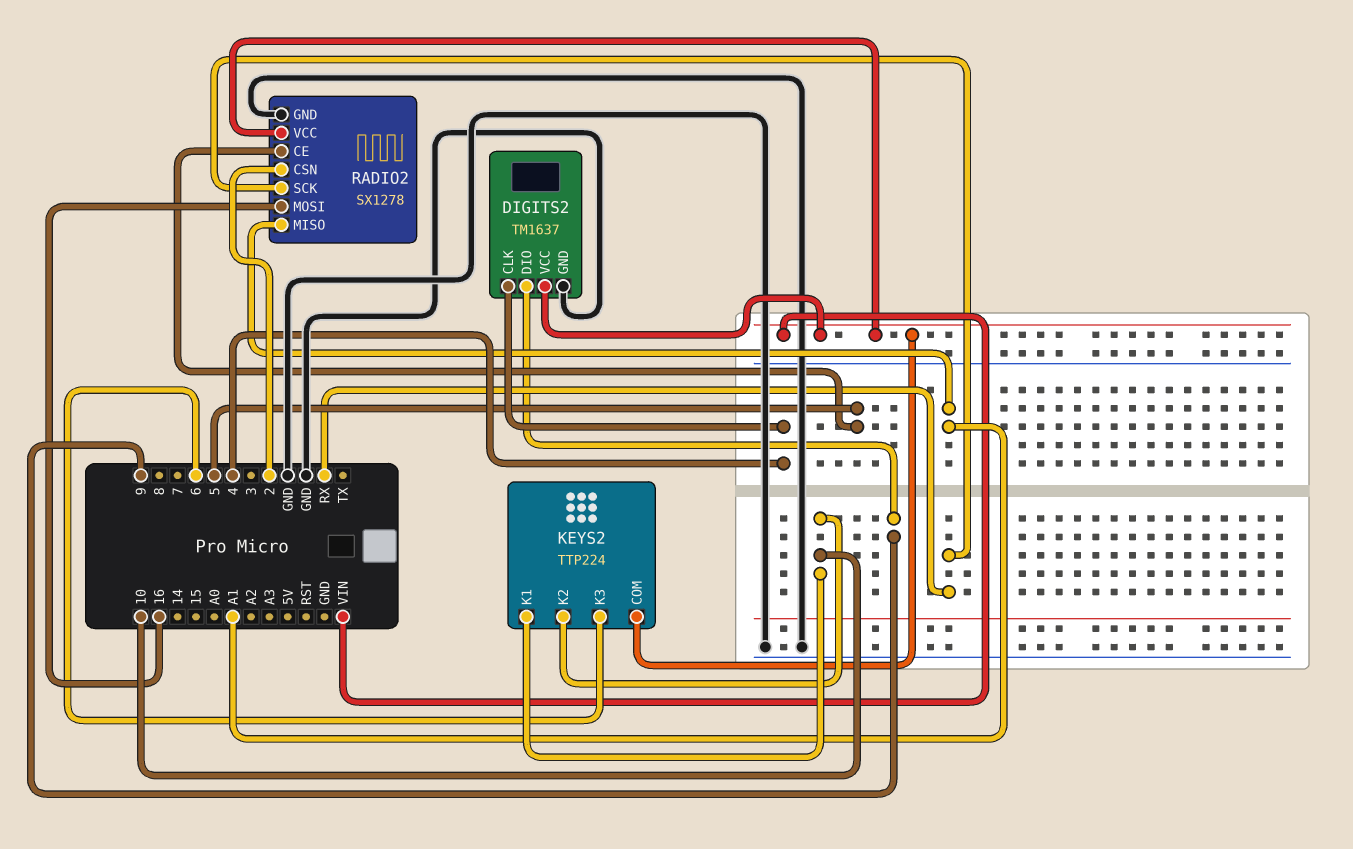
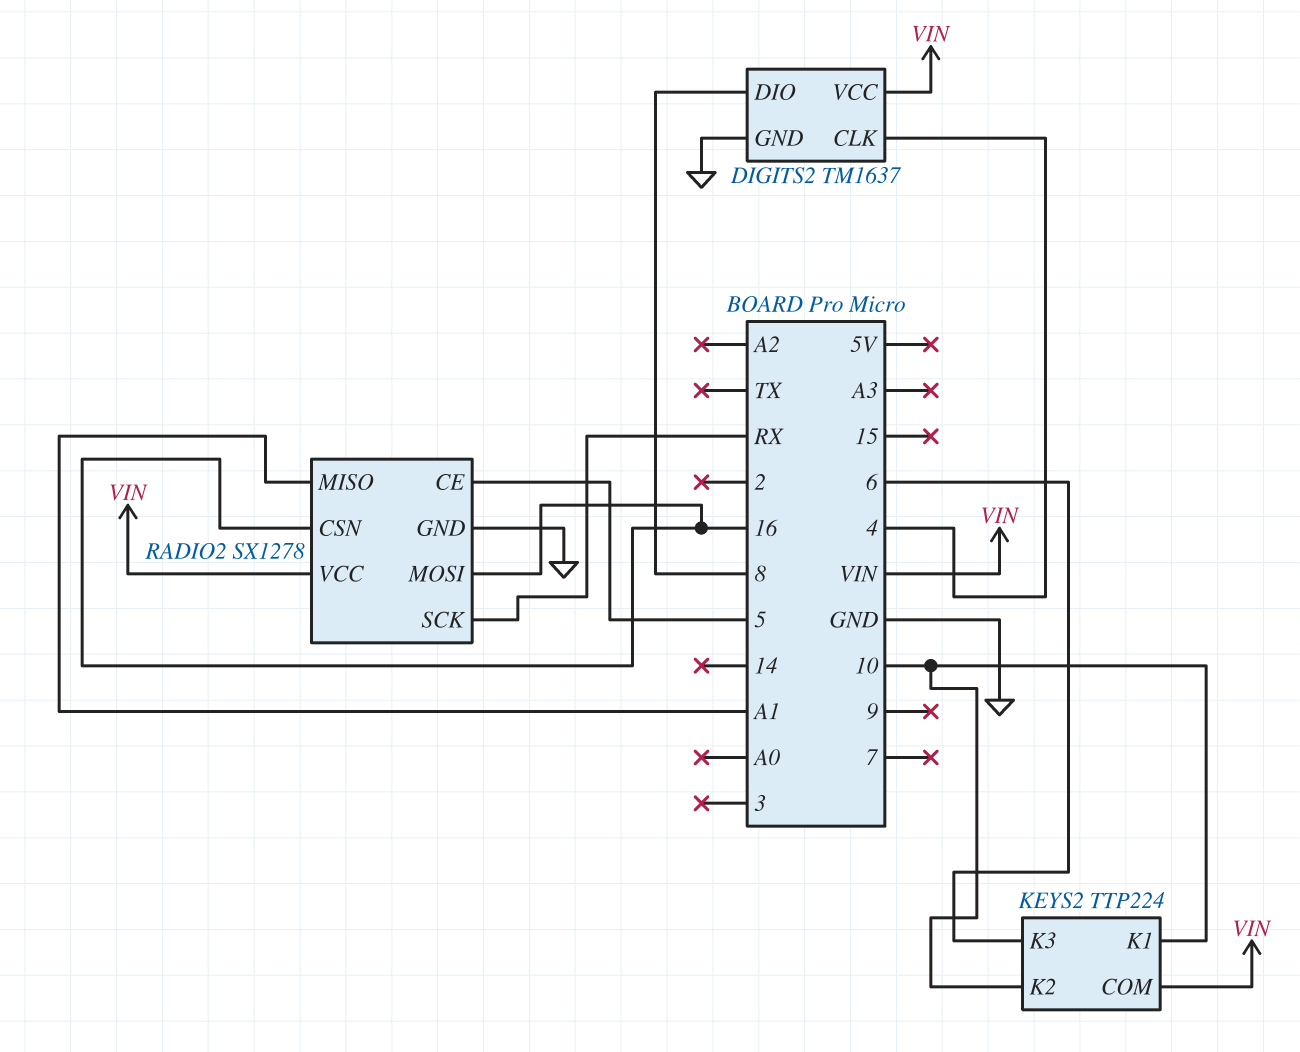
DIGITS2 pin DIO: 9 -> 8
RADIO2 pin CSN: 2 -> 16

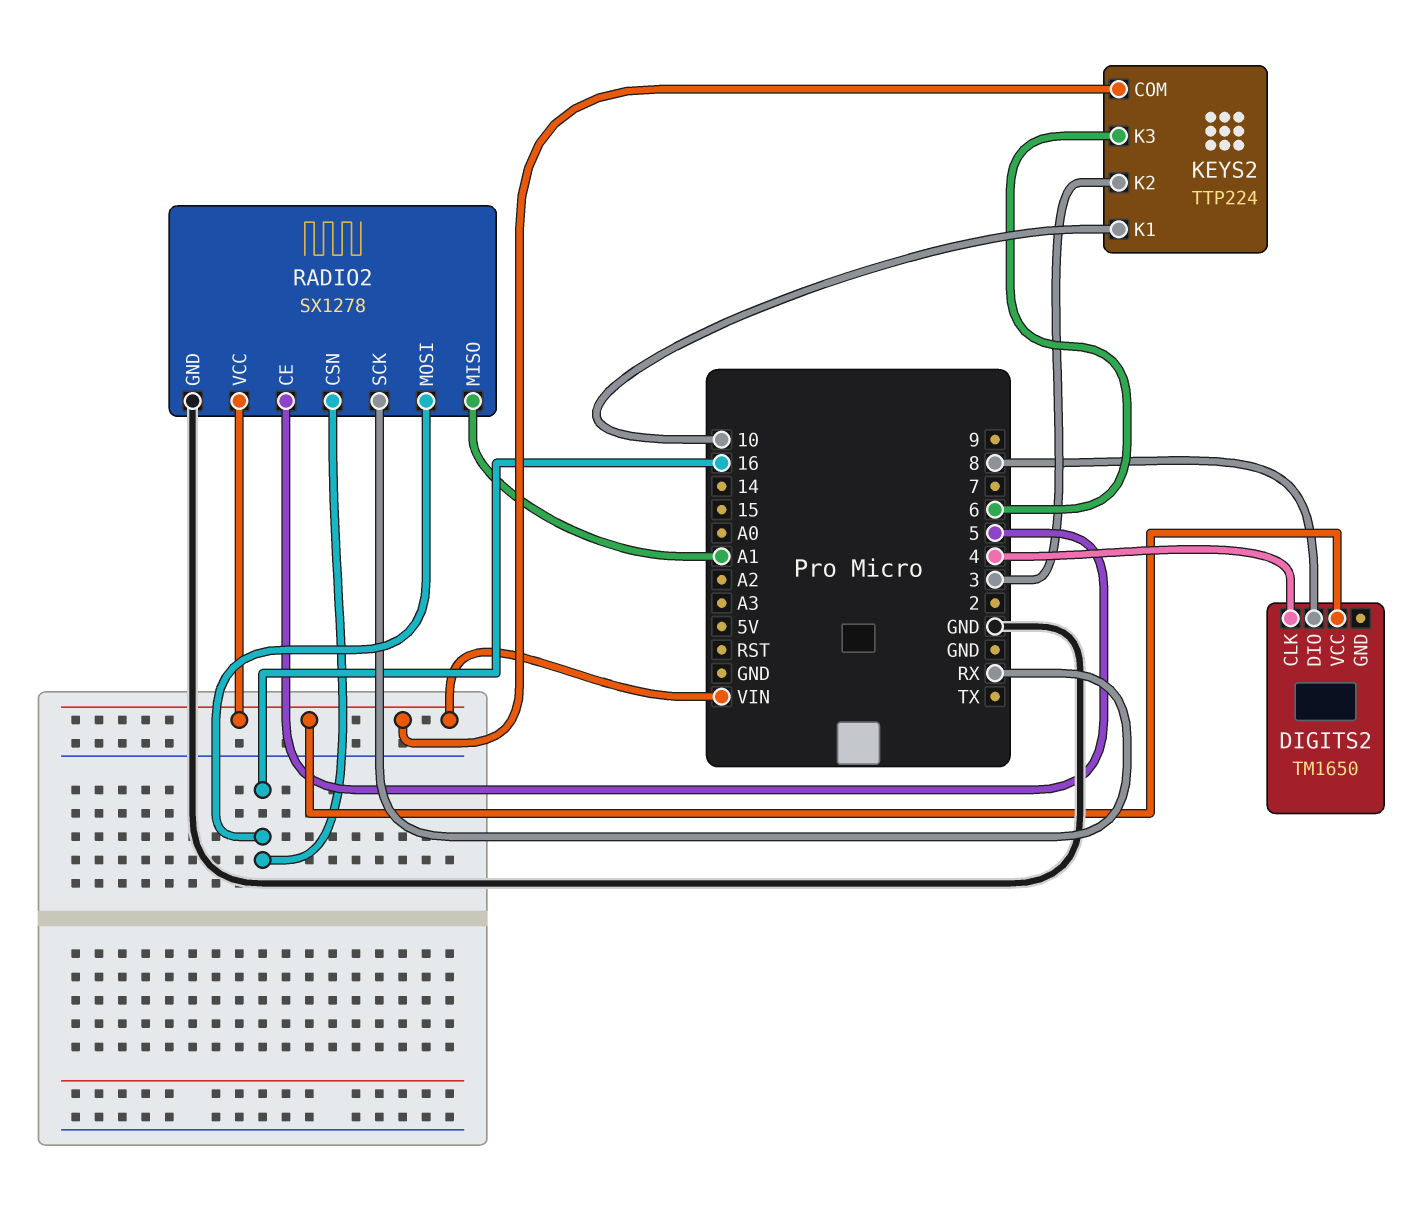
DIGITS2: TM1637 -> TM1650
DIGITS2 pin GND: GND -> none
KEYS2 pin K2: 10 -> 3

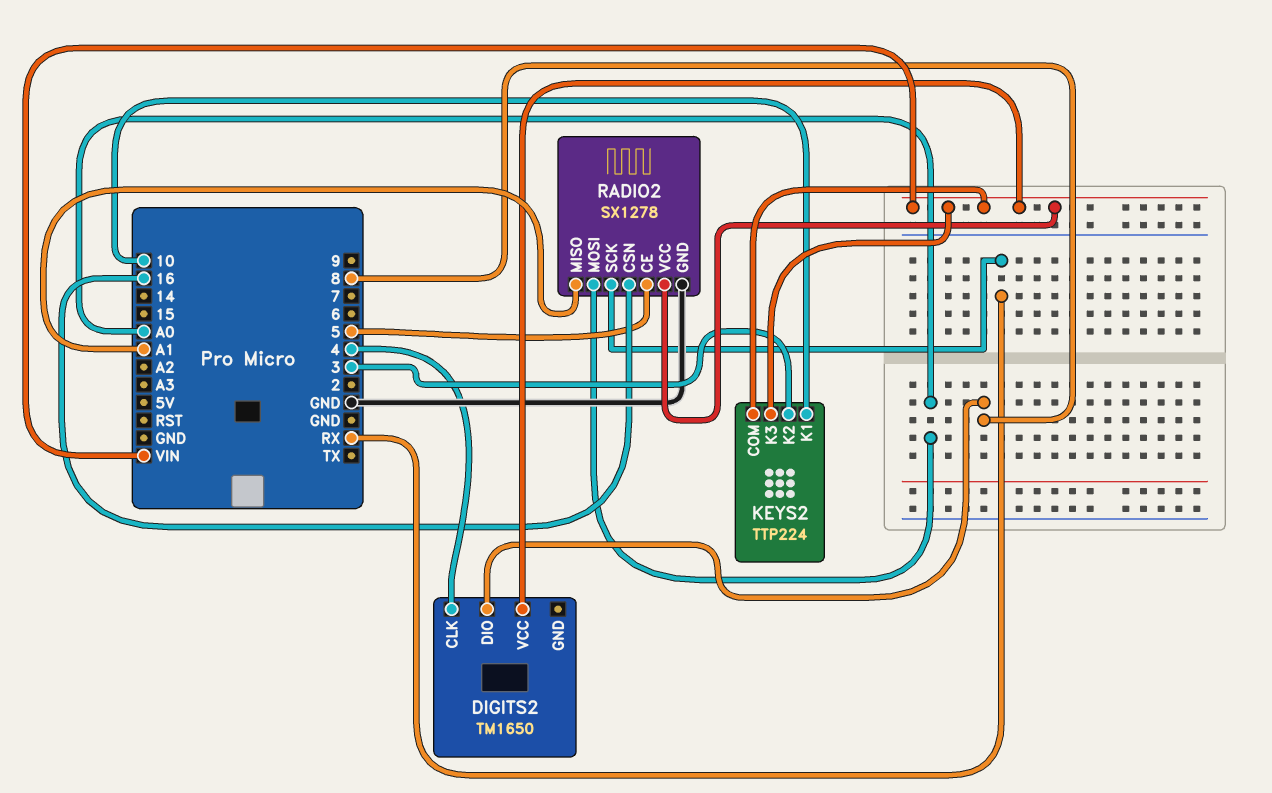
KEYS2 pin K3: 6 -> VIN
RADIO2 pin MOSI: 16 -> A0

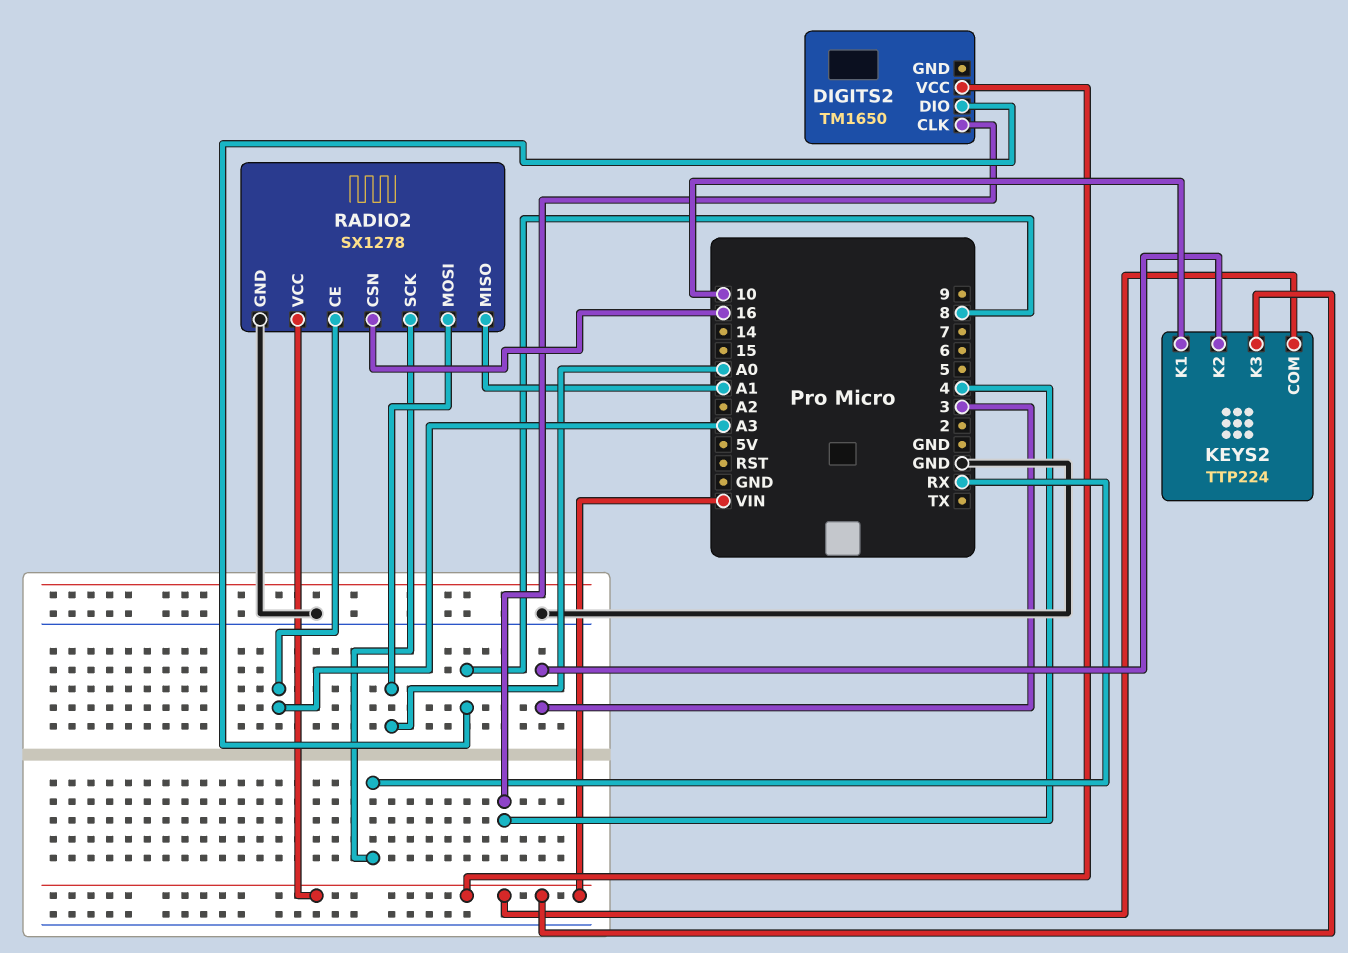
RADIO2 pin CE: 5 -> A3

